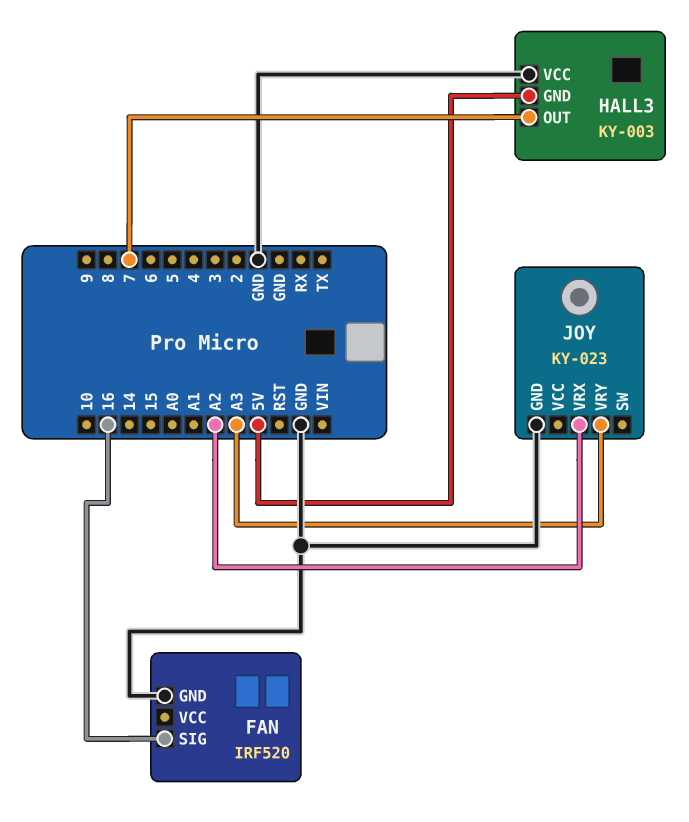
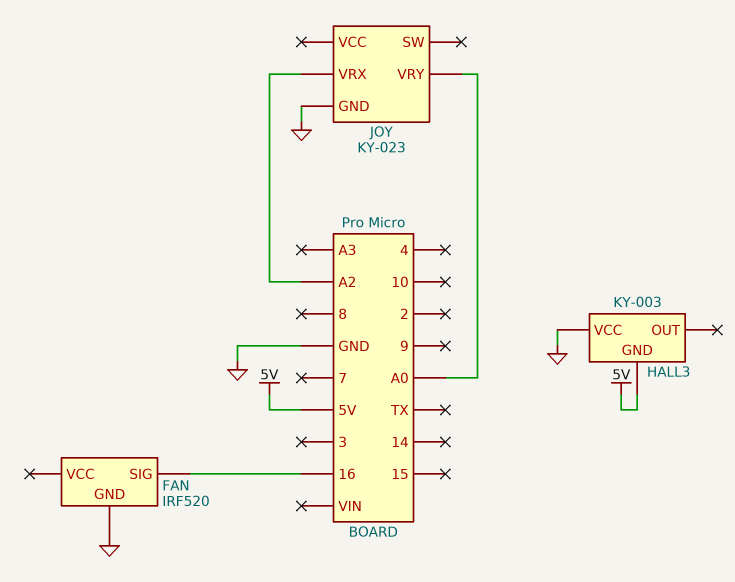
HALL3 pin OUT: 7 -> none
JOY pin VRY: A3 -> A0

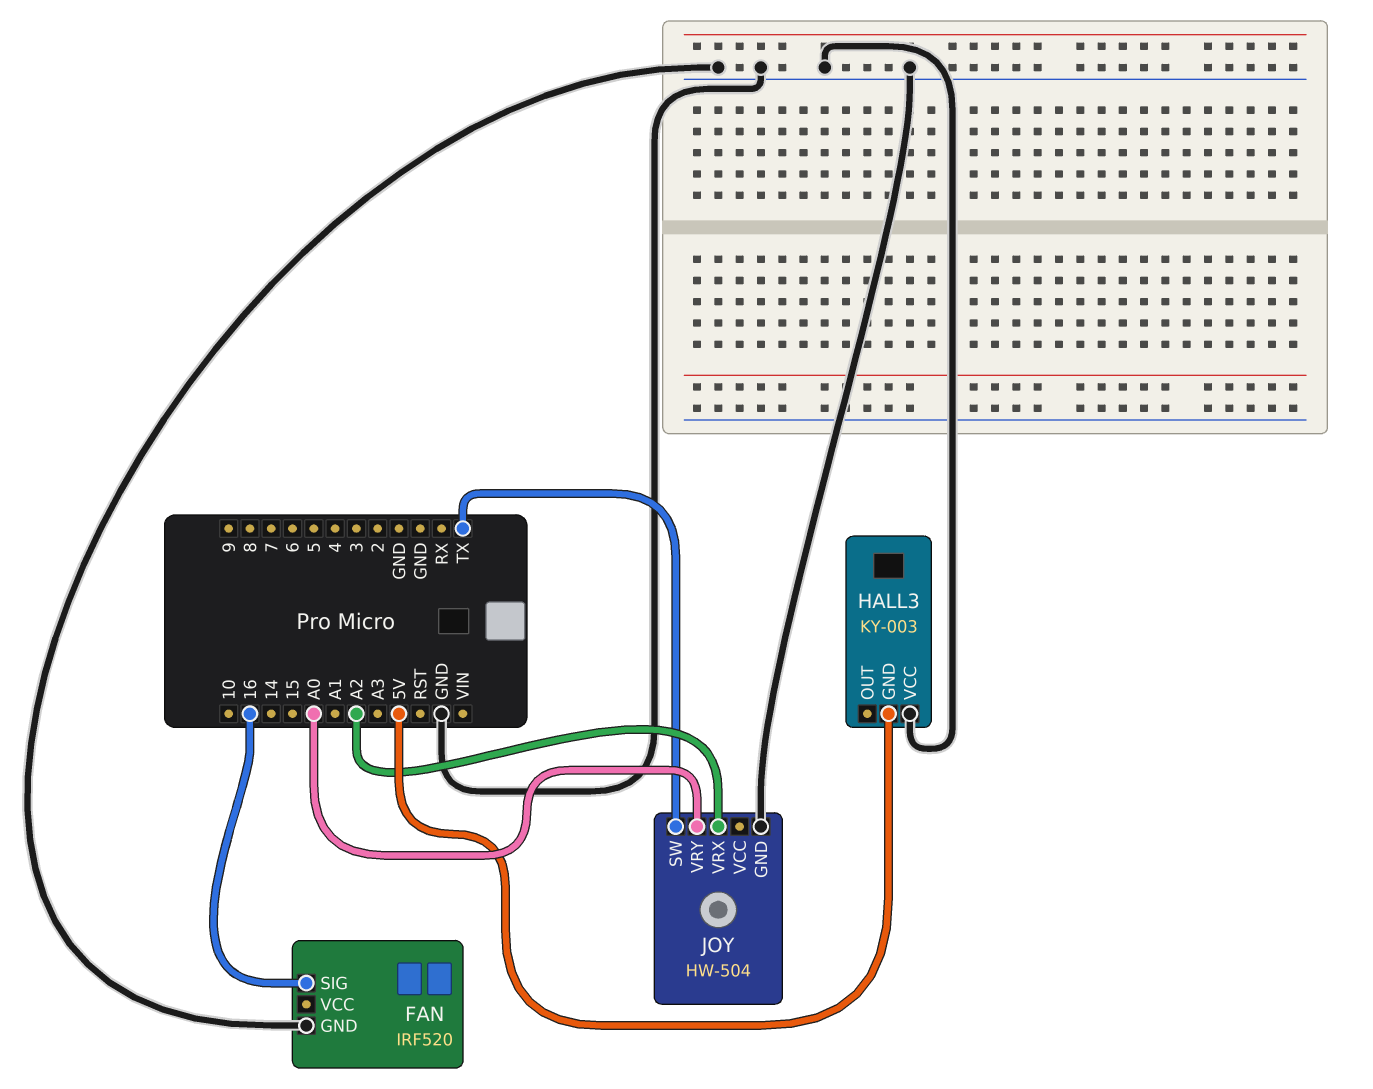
JOY: KY-023 -> HW-504
JOY pin SW: none -> TX

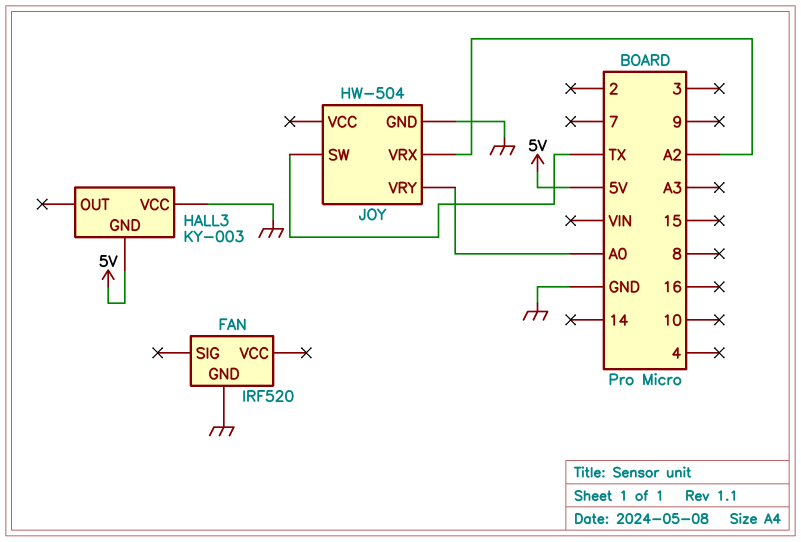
FAN pin SIG: 16 -> none

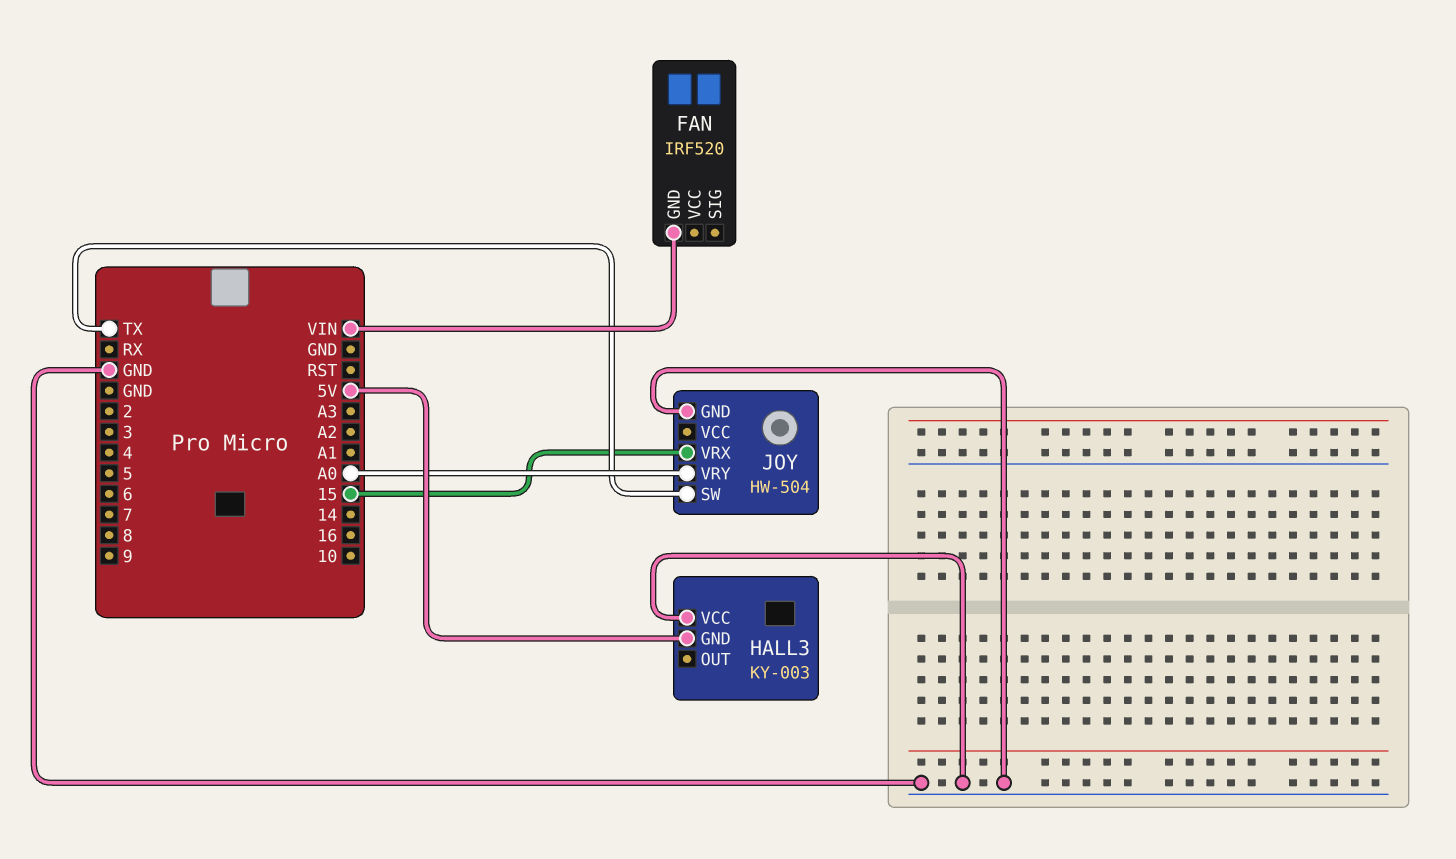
FAN pin GND: GND -> VIN
JOY pin VRX: A2 -> 15

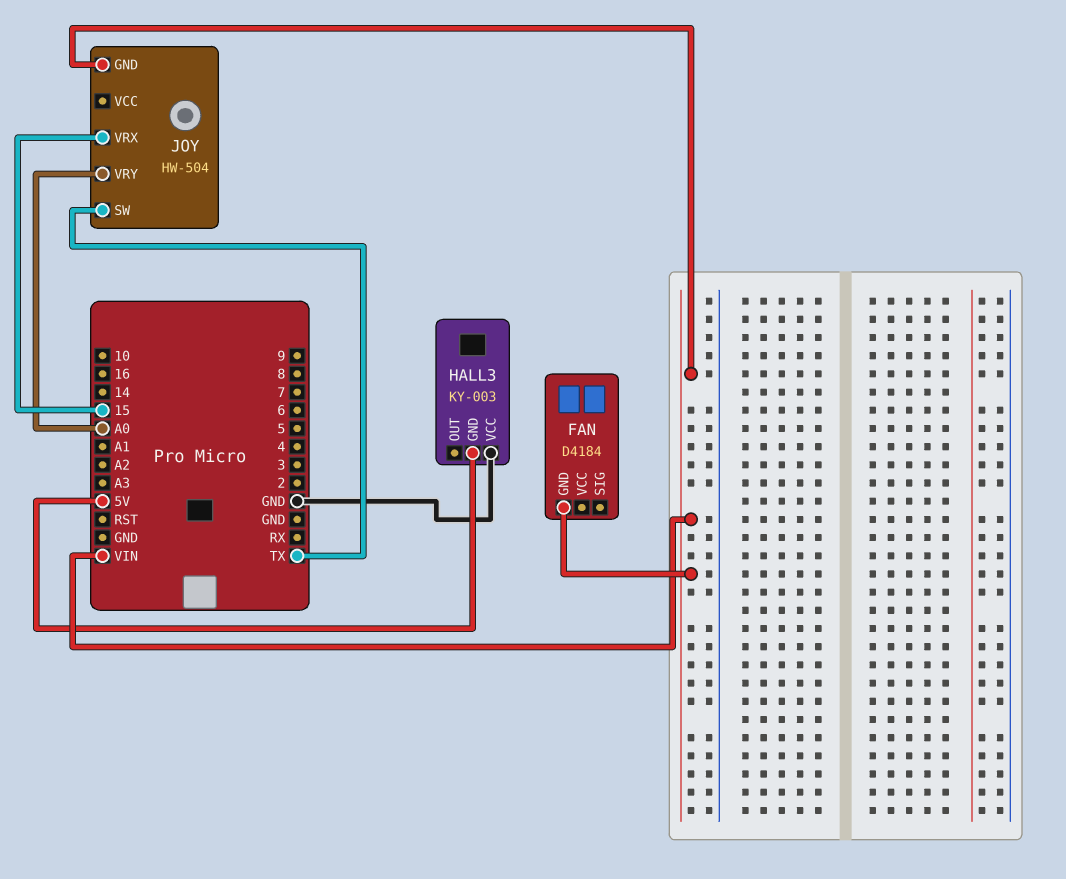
FAN: IRF520 -> D4184
JOY pin GND: GND -> VIN

